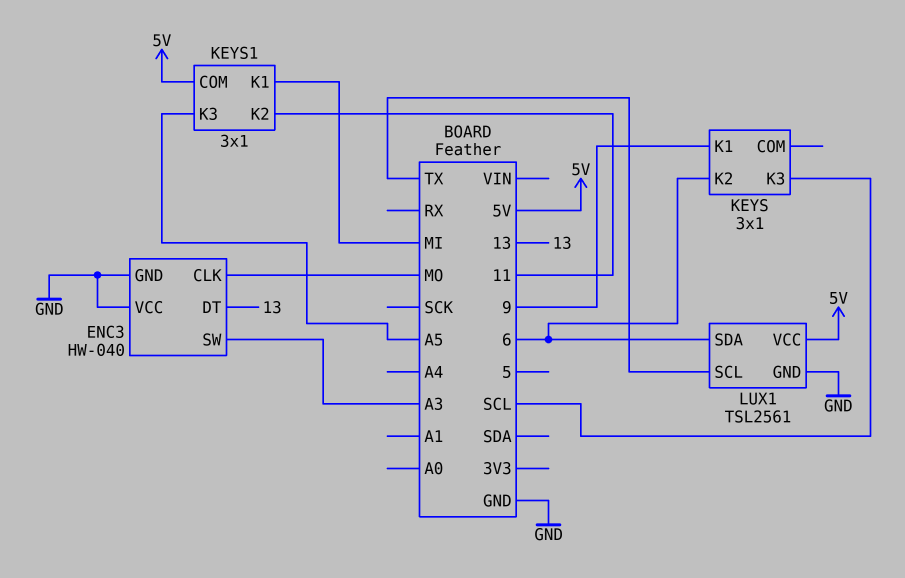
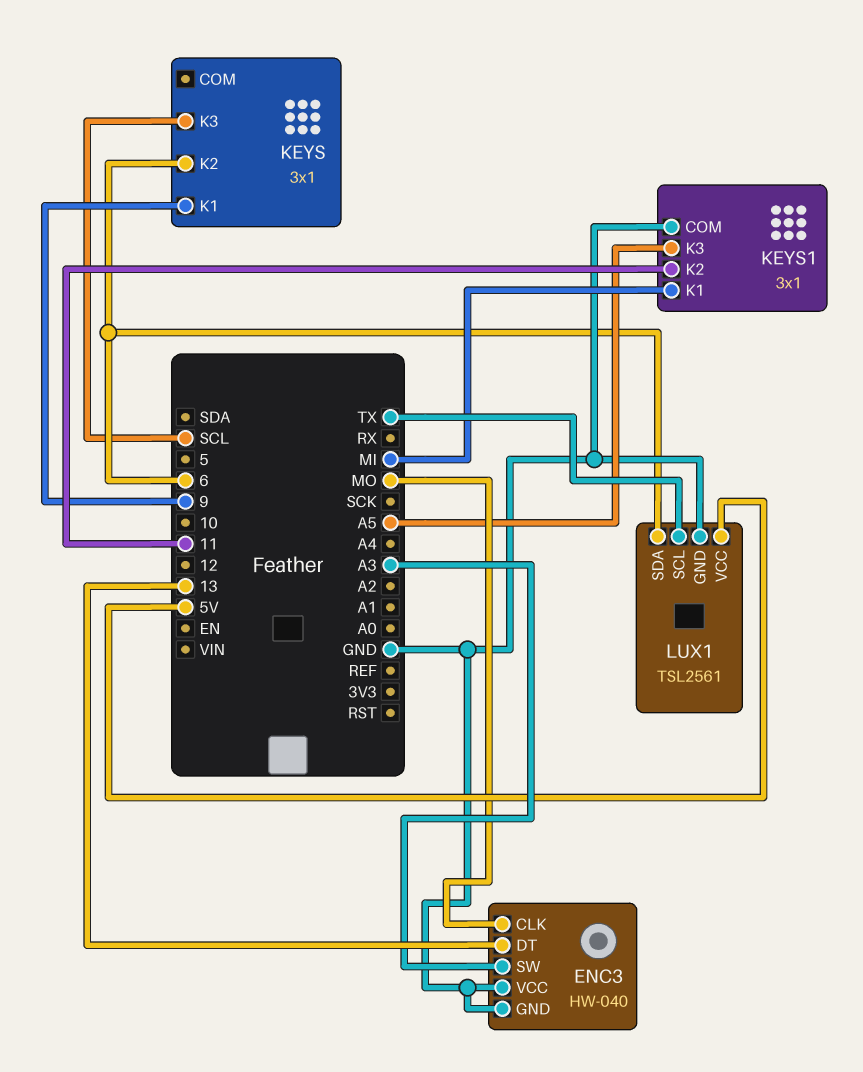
KEYS1 pin COM: 5V -> GND

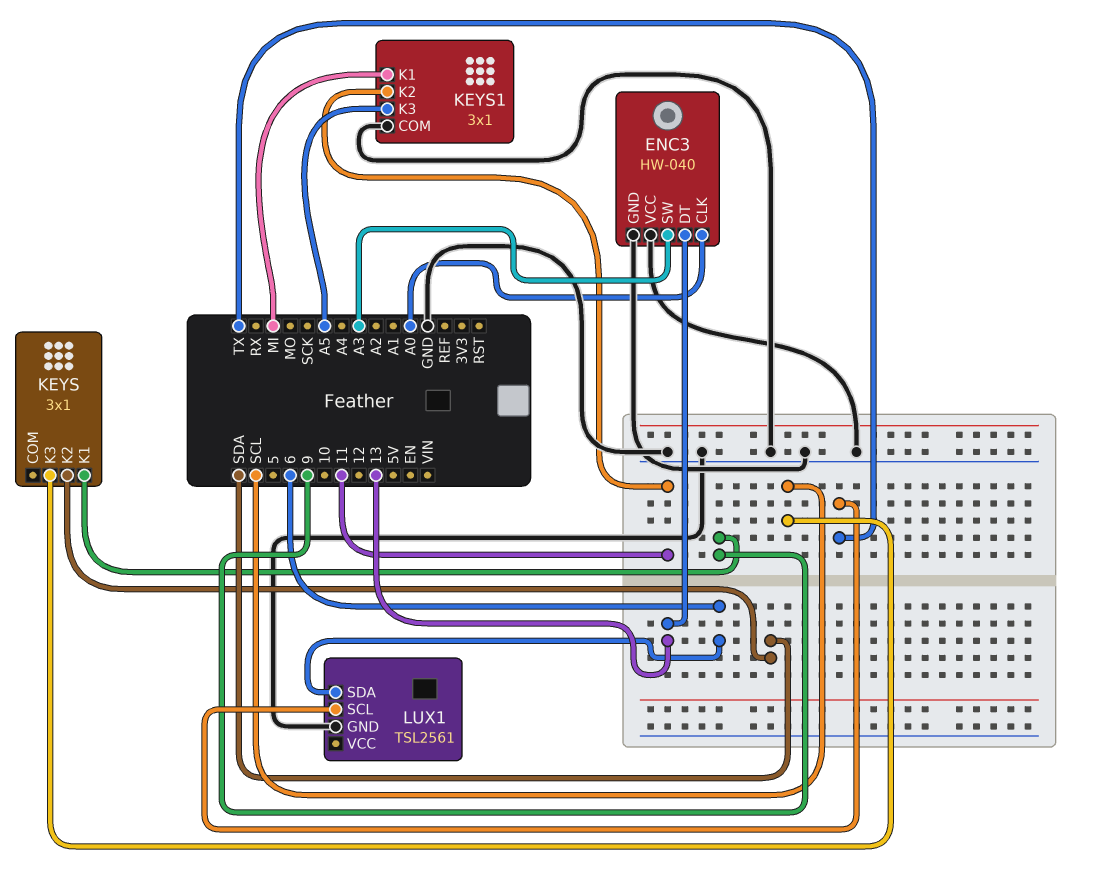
ENC3 pin CLK: MO -> A0
KEYS pin K2: 6 -> SDA
LUX1 pin VCC: 5V -> none

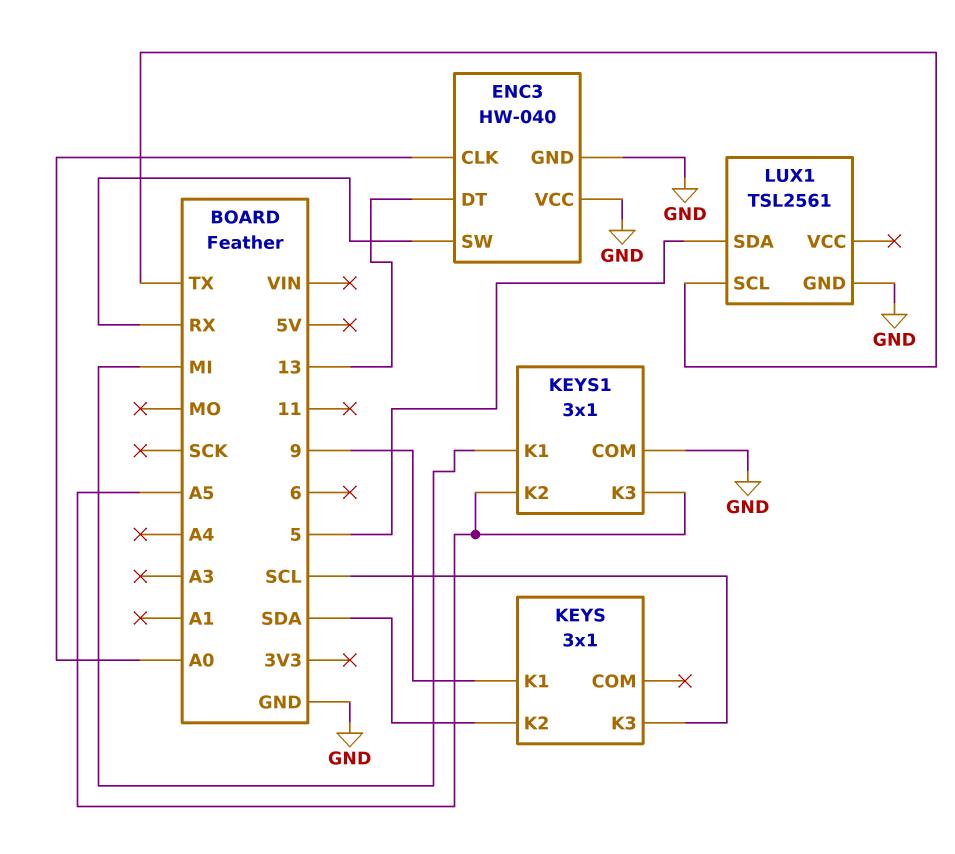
ENC3 pin SW: A3 -> RX
KEYS1 pin K2: 11 -> A5
LUX1 pin SDA: 6 -> 5

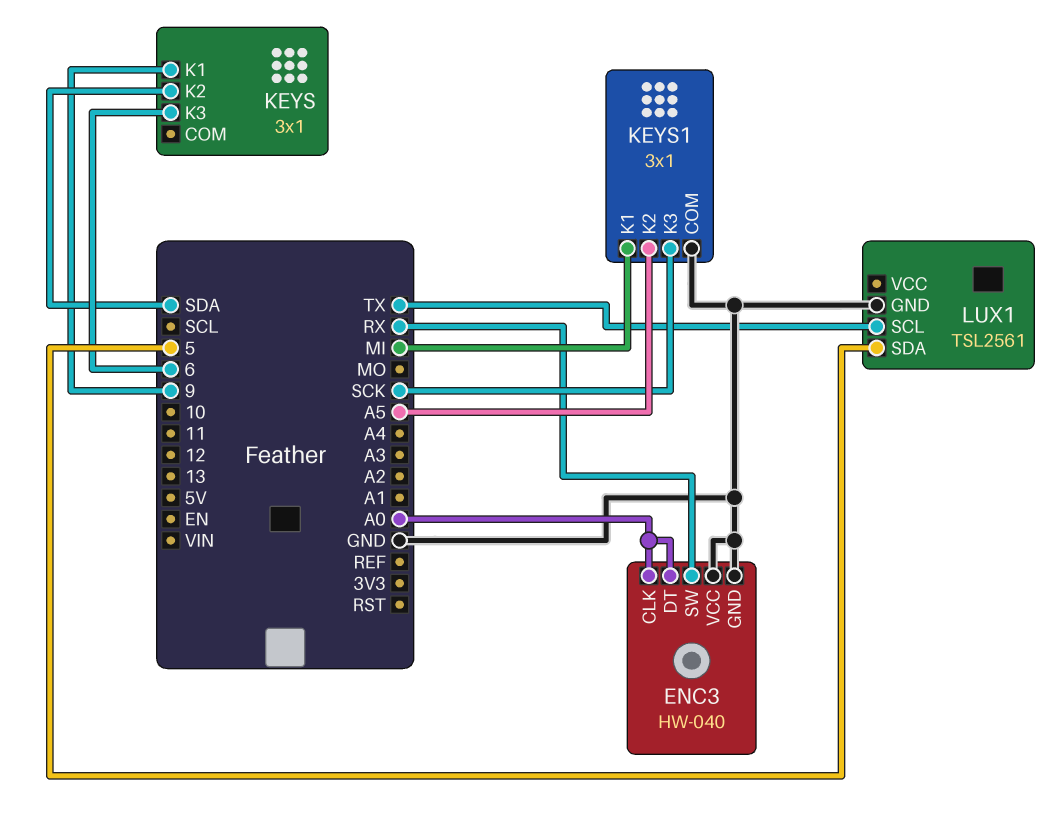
ENC3 pin DT: 13 -> A0
KEYS pin K3: SCL -> 6
KEYS1 pin K3: A5 -> SCK

